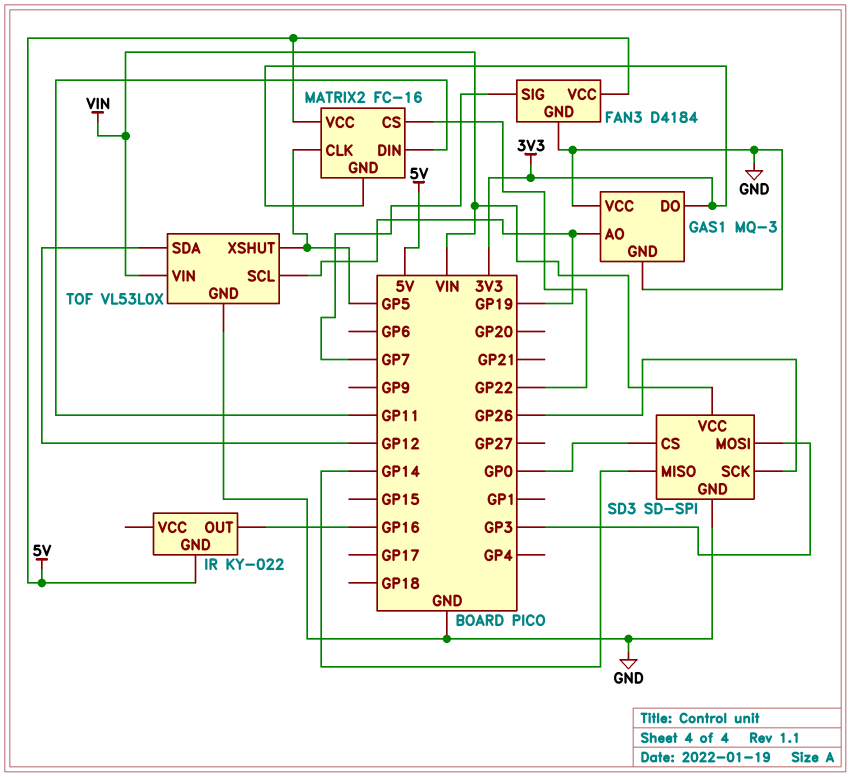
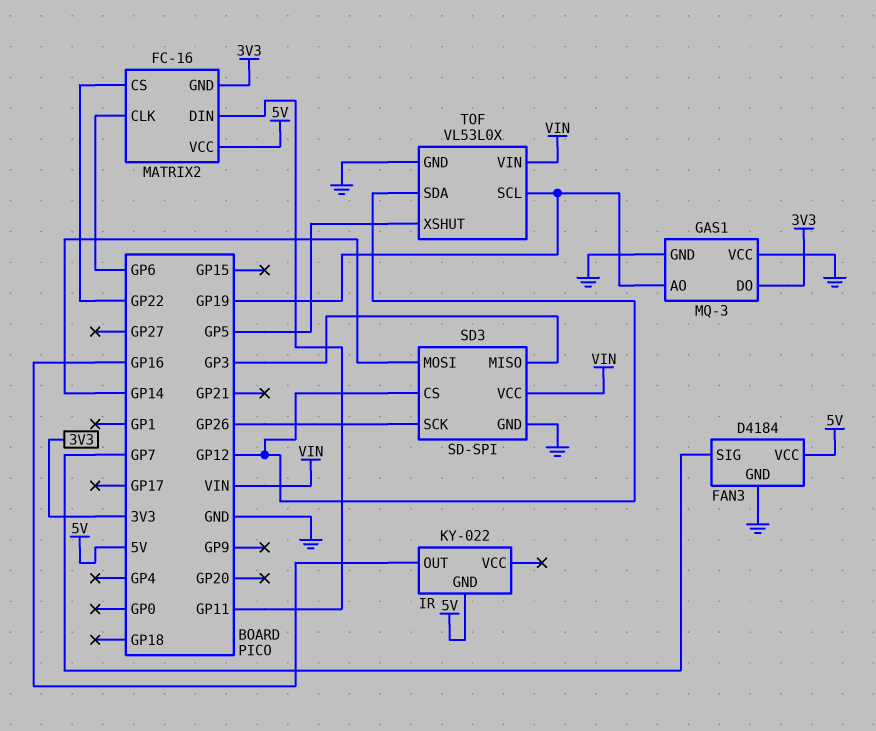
MATRIX2 pin CLK: GP5 -> GP6
SD3 pin CS: GP0 -> GP12
SD3 pin MISO: GP14 -> GP3
SD3 pin MOSI: GP3 -> GP14

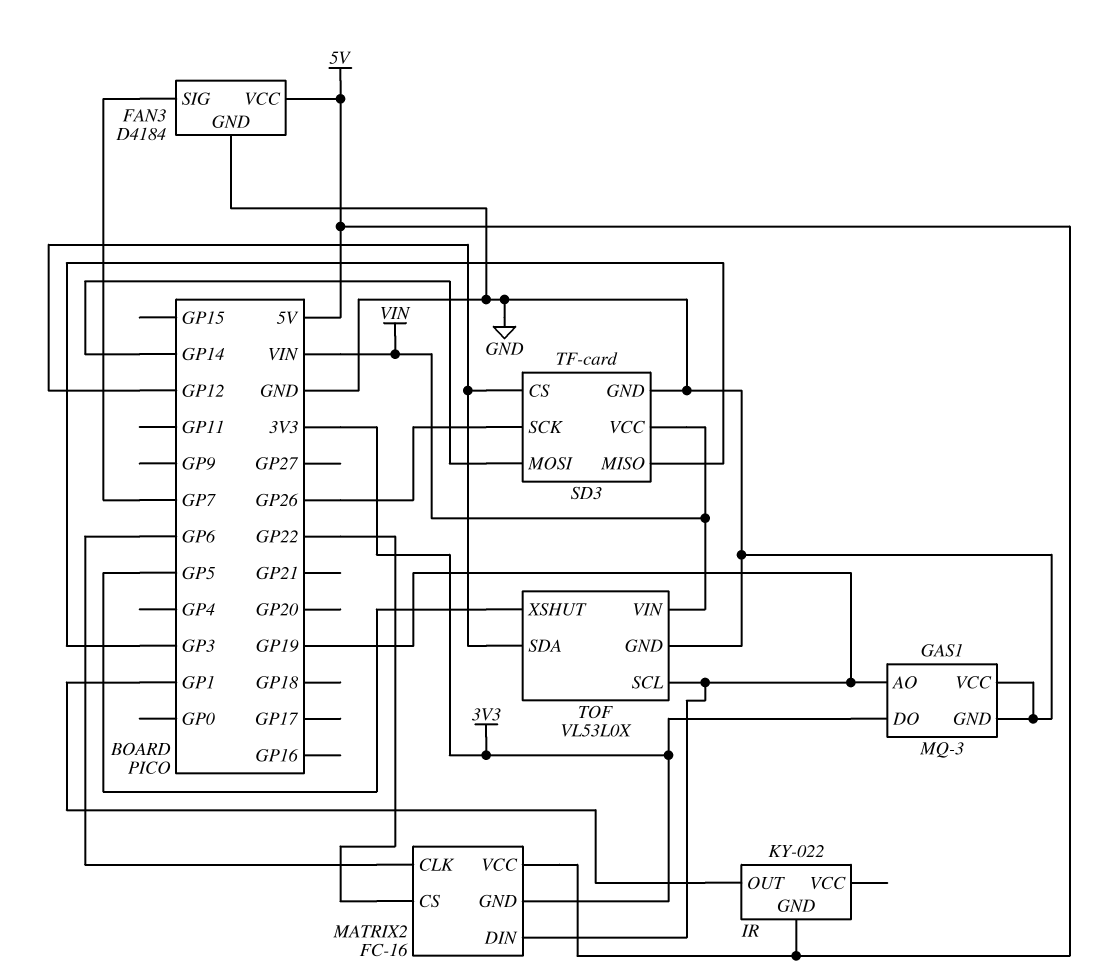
IR pin OUT: GP16 -> GP1
MATRIX2 pin DIN: GP11 -> GP19
SD3: SD-SPI -> TF-card

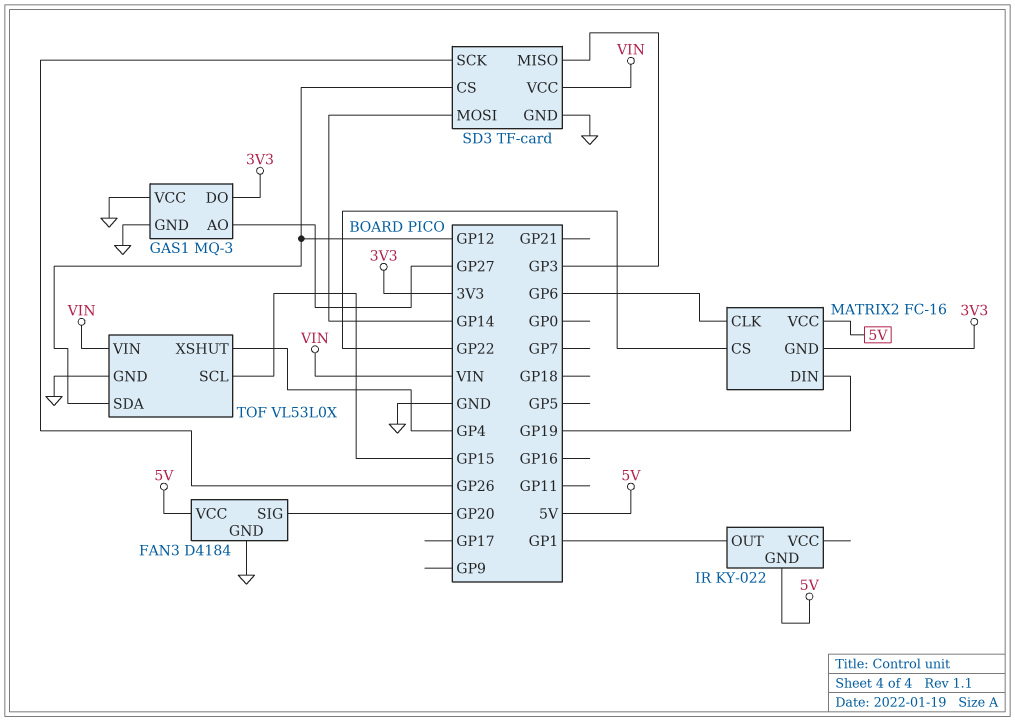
FAN3 pin SIG: GP7 -> GP20
GAS1 pin AO: GP19 -> GP27
TOF pin SCL: GP19 -> GP15
TOF pin XSHUT: GP5 -> GP4

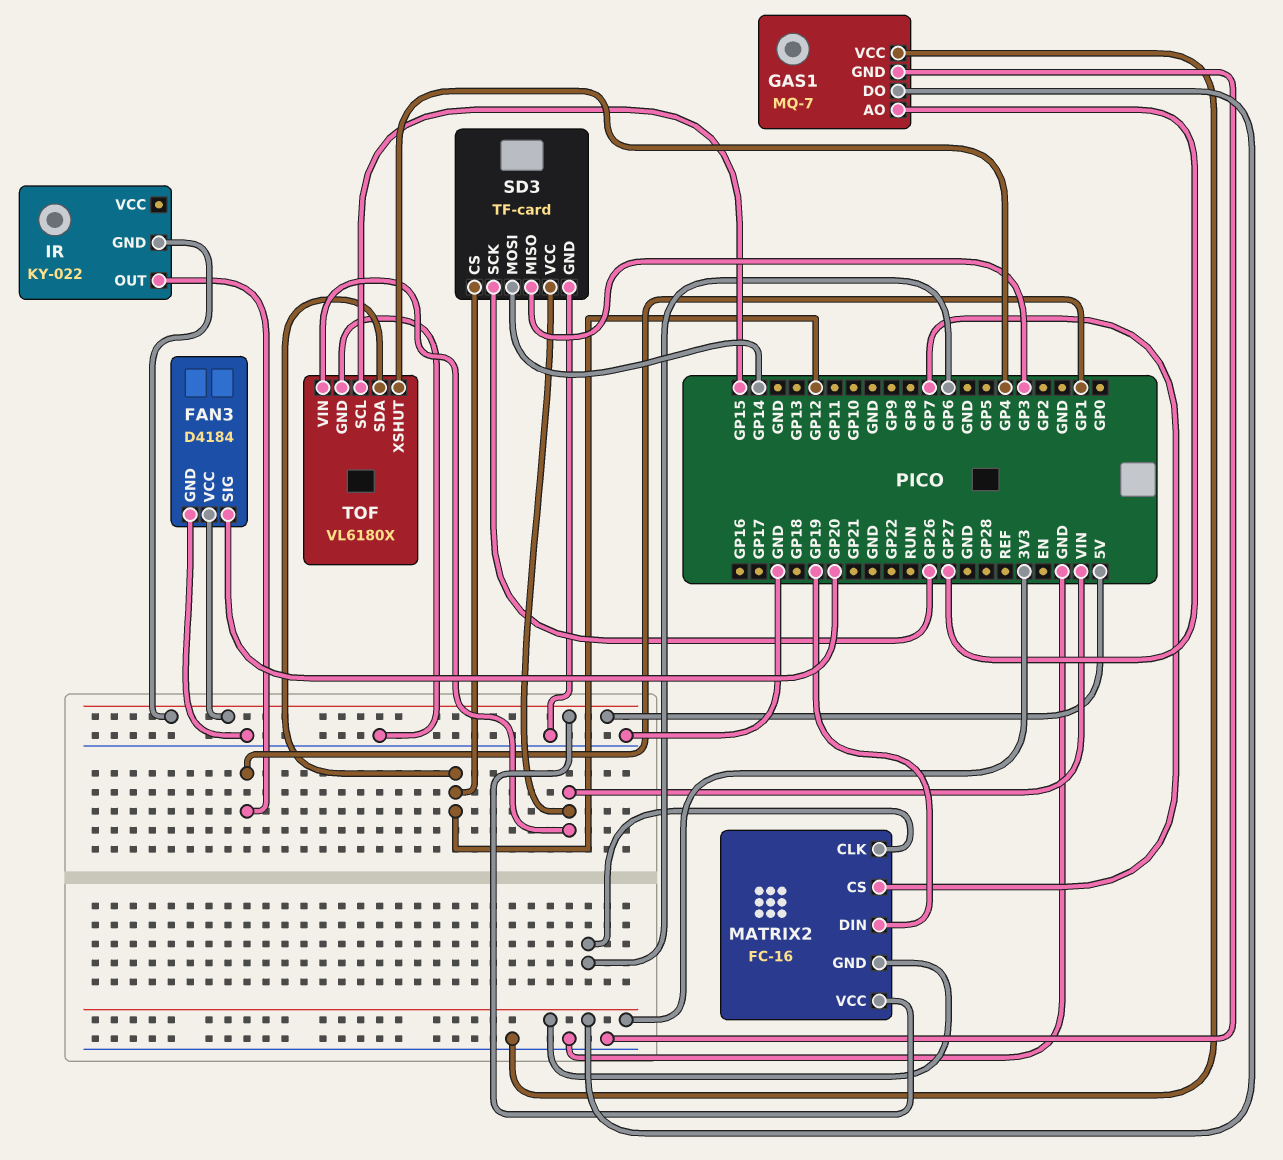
GAS1: MQ-3 -> MQ-7
MATRIX2 pin CS: GP22 -> GP7
TOF: VL53L0X -> VL6180X

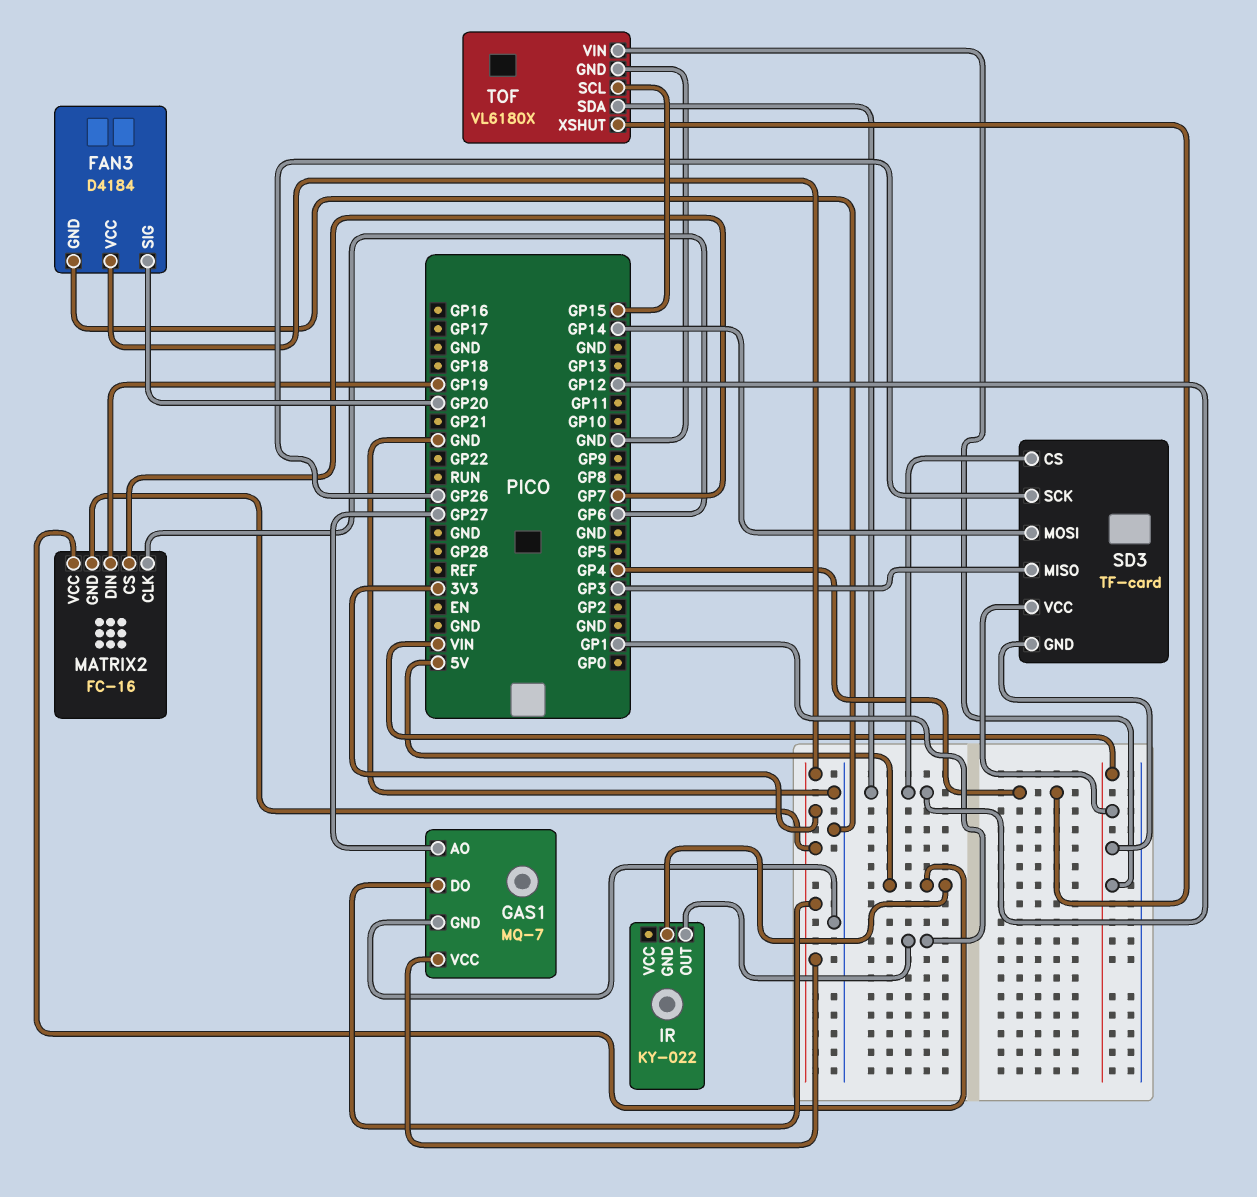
FAN3 pin VCC: 5V -> 3V3
GAS1 pin VCC: GND -> 3V3
SD3 pin GND: GND -> VIN

